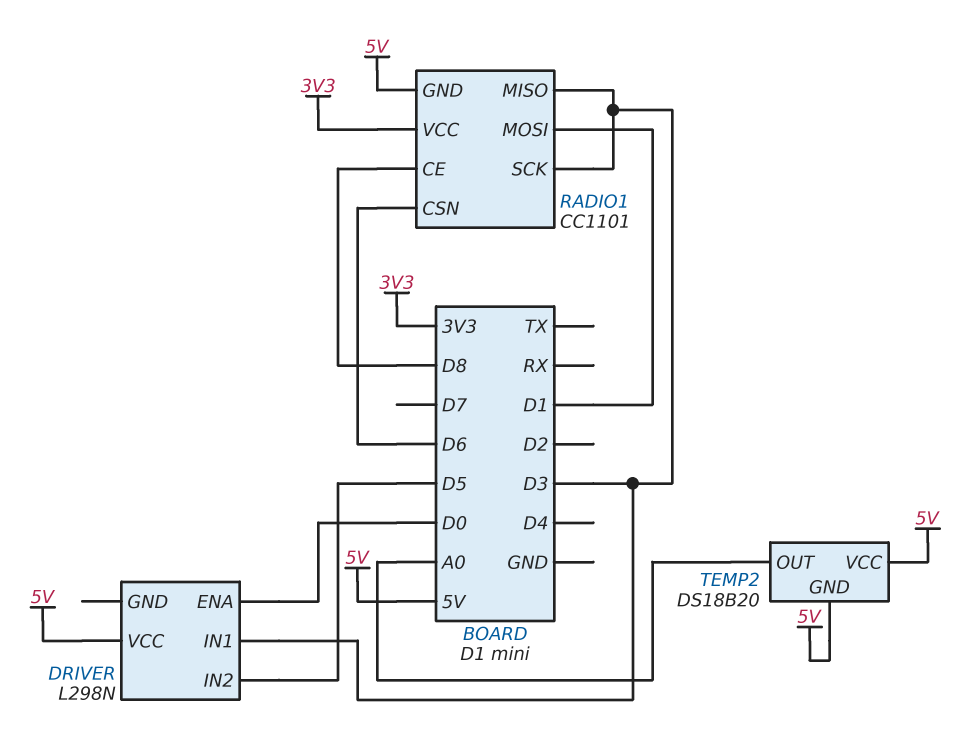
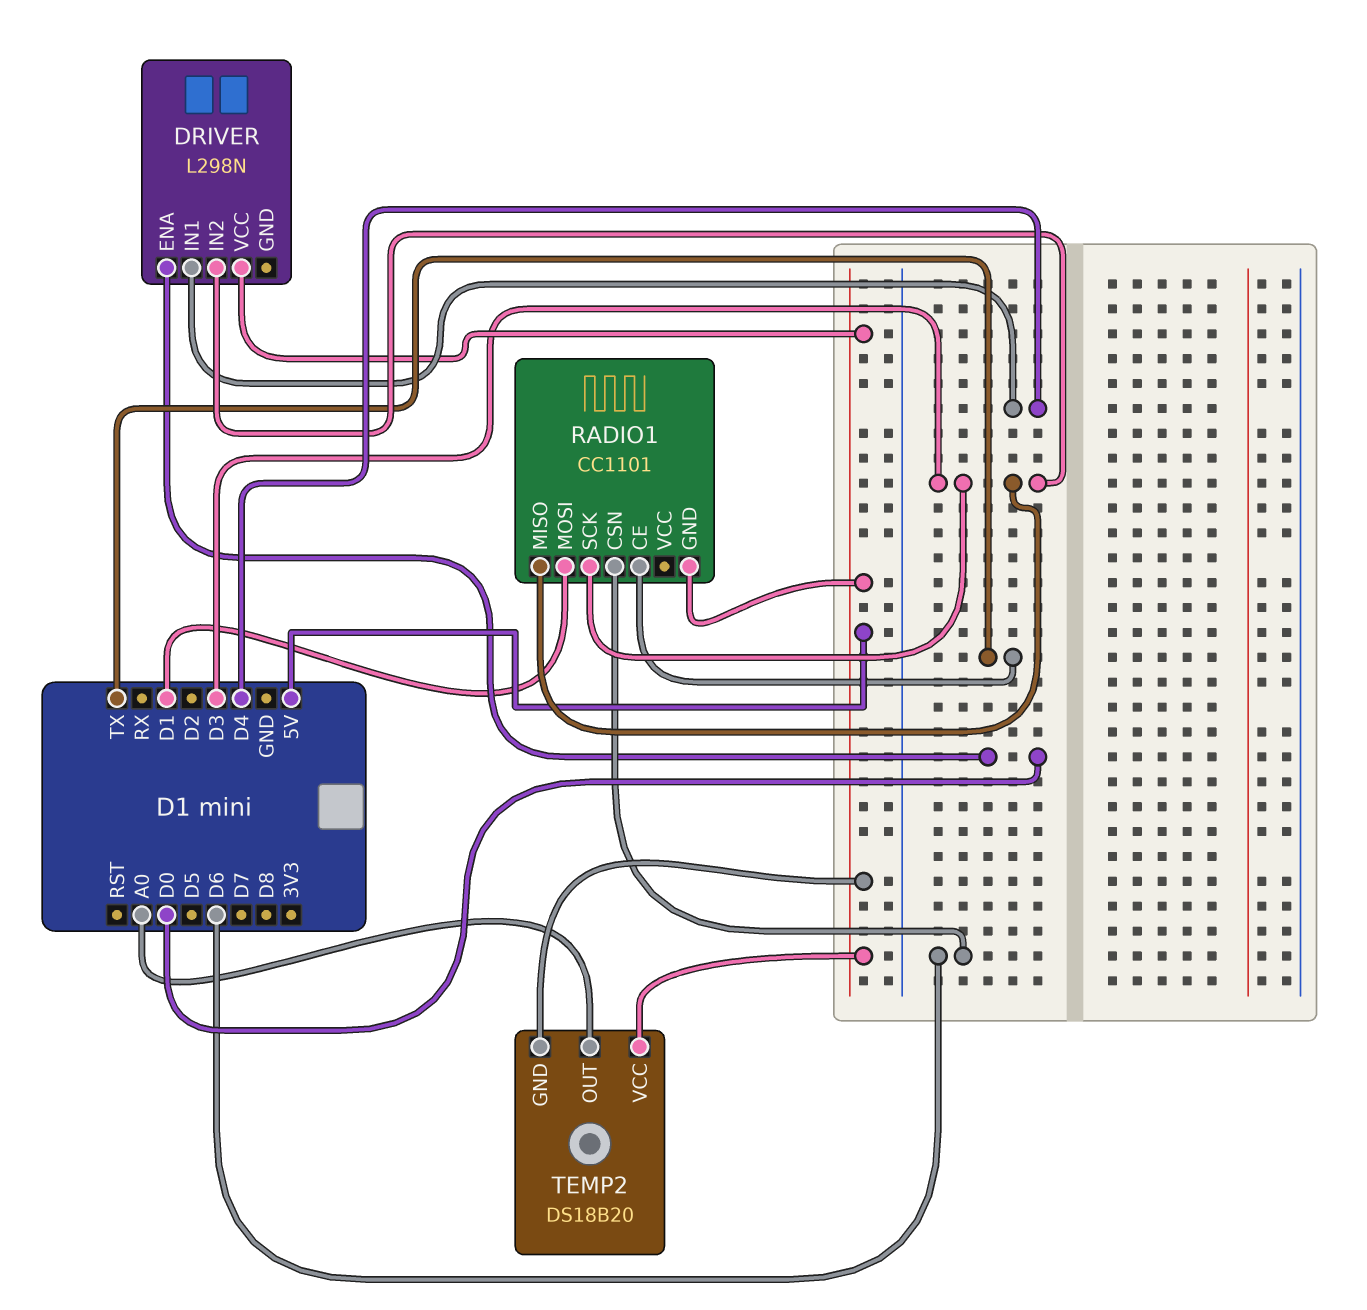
DRIVER pin IN1: D3 -> D4
DRIVER pin IN2: D5 -> D3
RADIO1 pin CE: D8 -> TX
RADIO1 pin VCC: 3V3 -> none

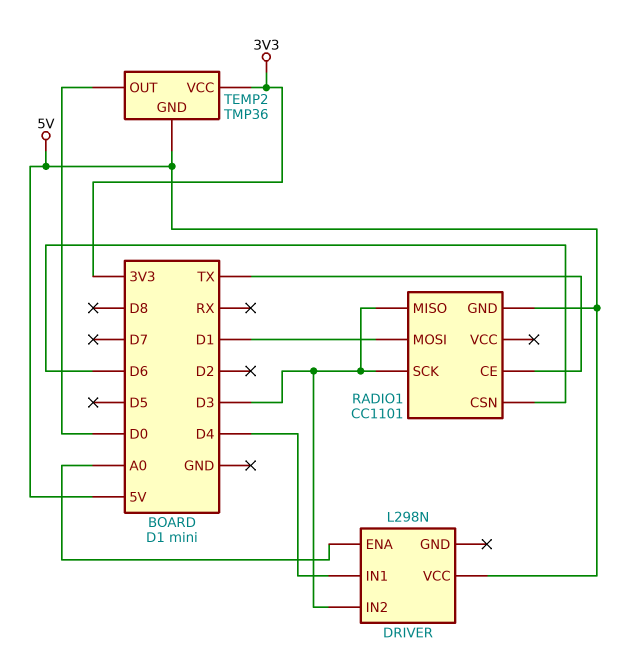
DRIVER pin ENA: D0 -> A0
TEMP2: DS18B20 -> TMP36
TEMP2 pin OUT: A0 -> D0
TEMP2 pin VCC: 5V -> 3V3

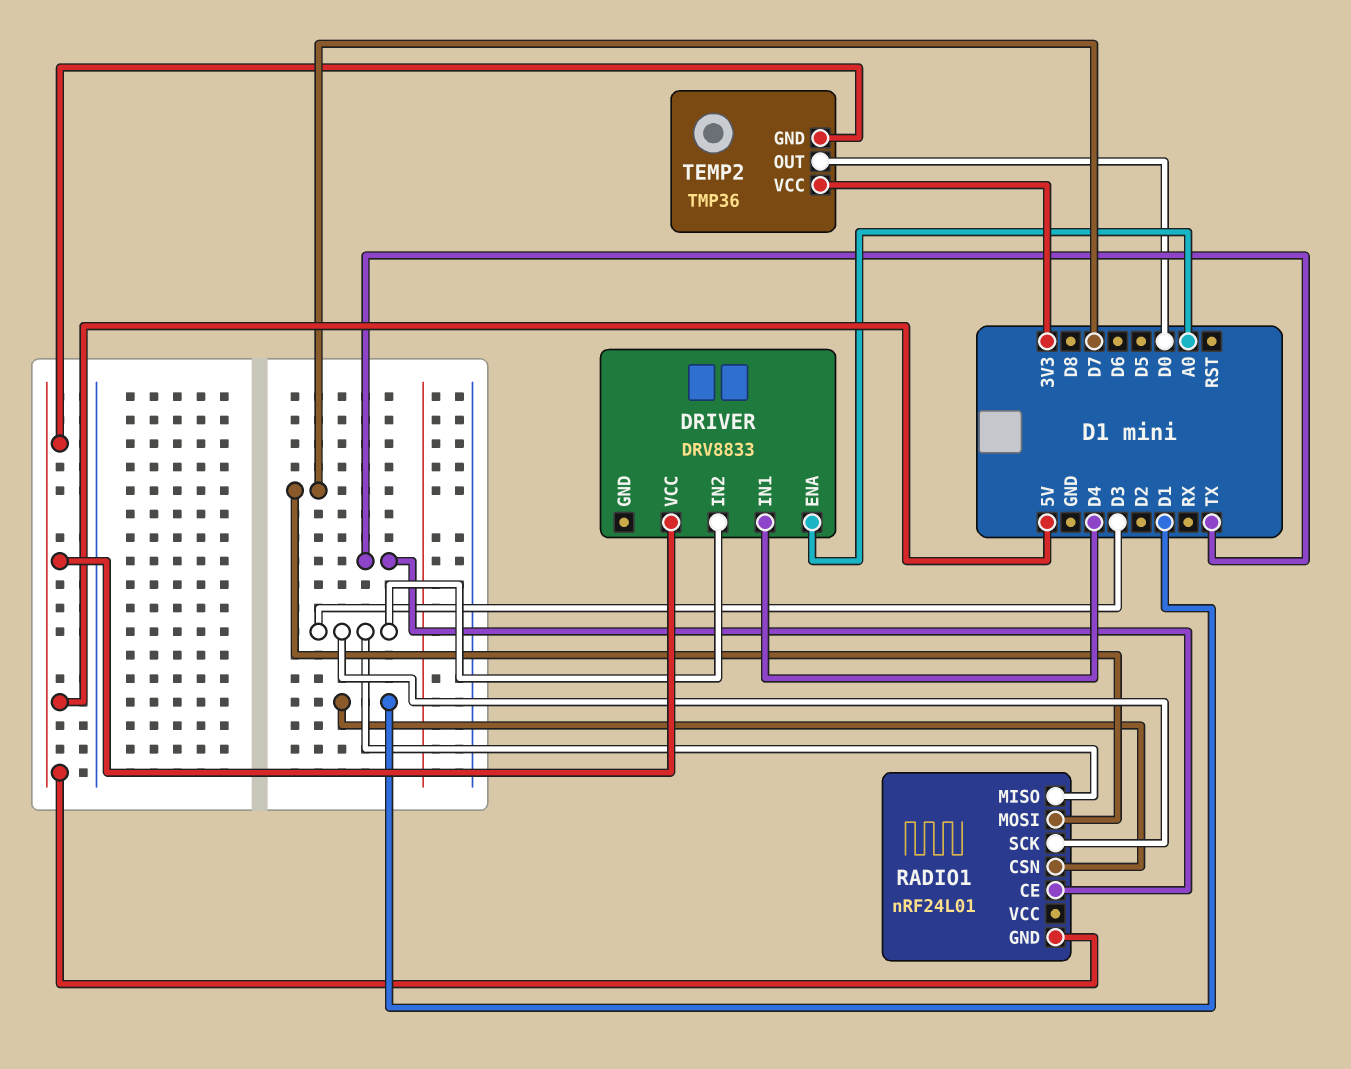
DRIVER: L298N -> DRV8833
RADIO1: CC1101 -> nRF24L01
RADIO1 pin CSN: D6 -> D1
RADIO1 pin MOSI: D1 -> D7

